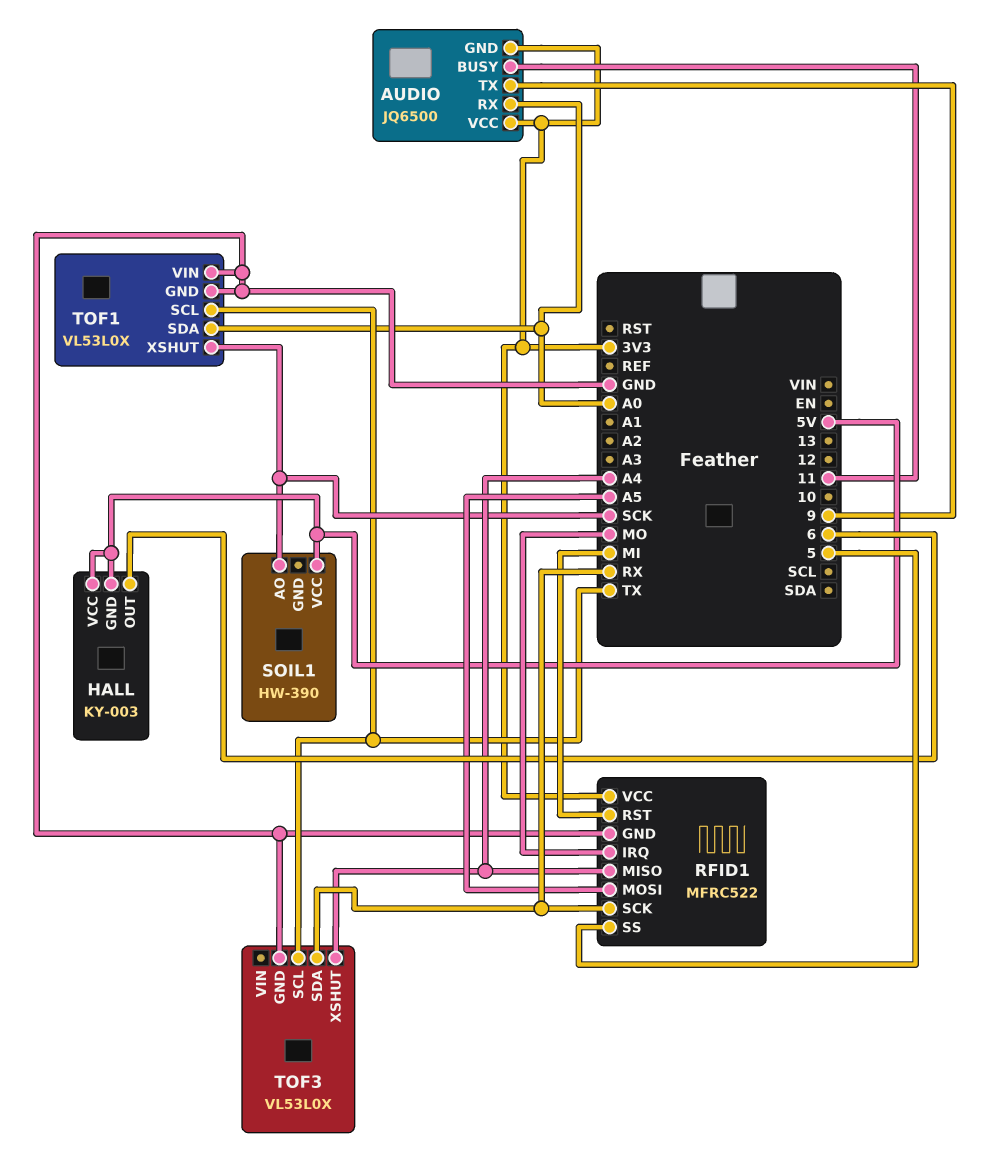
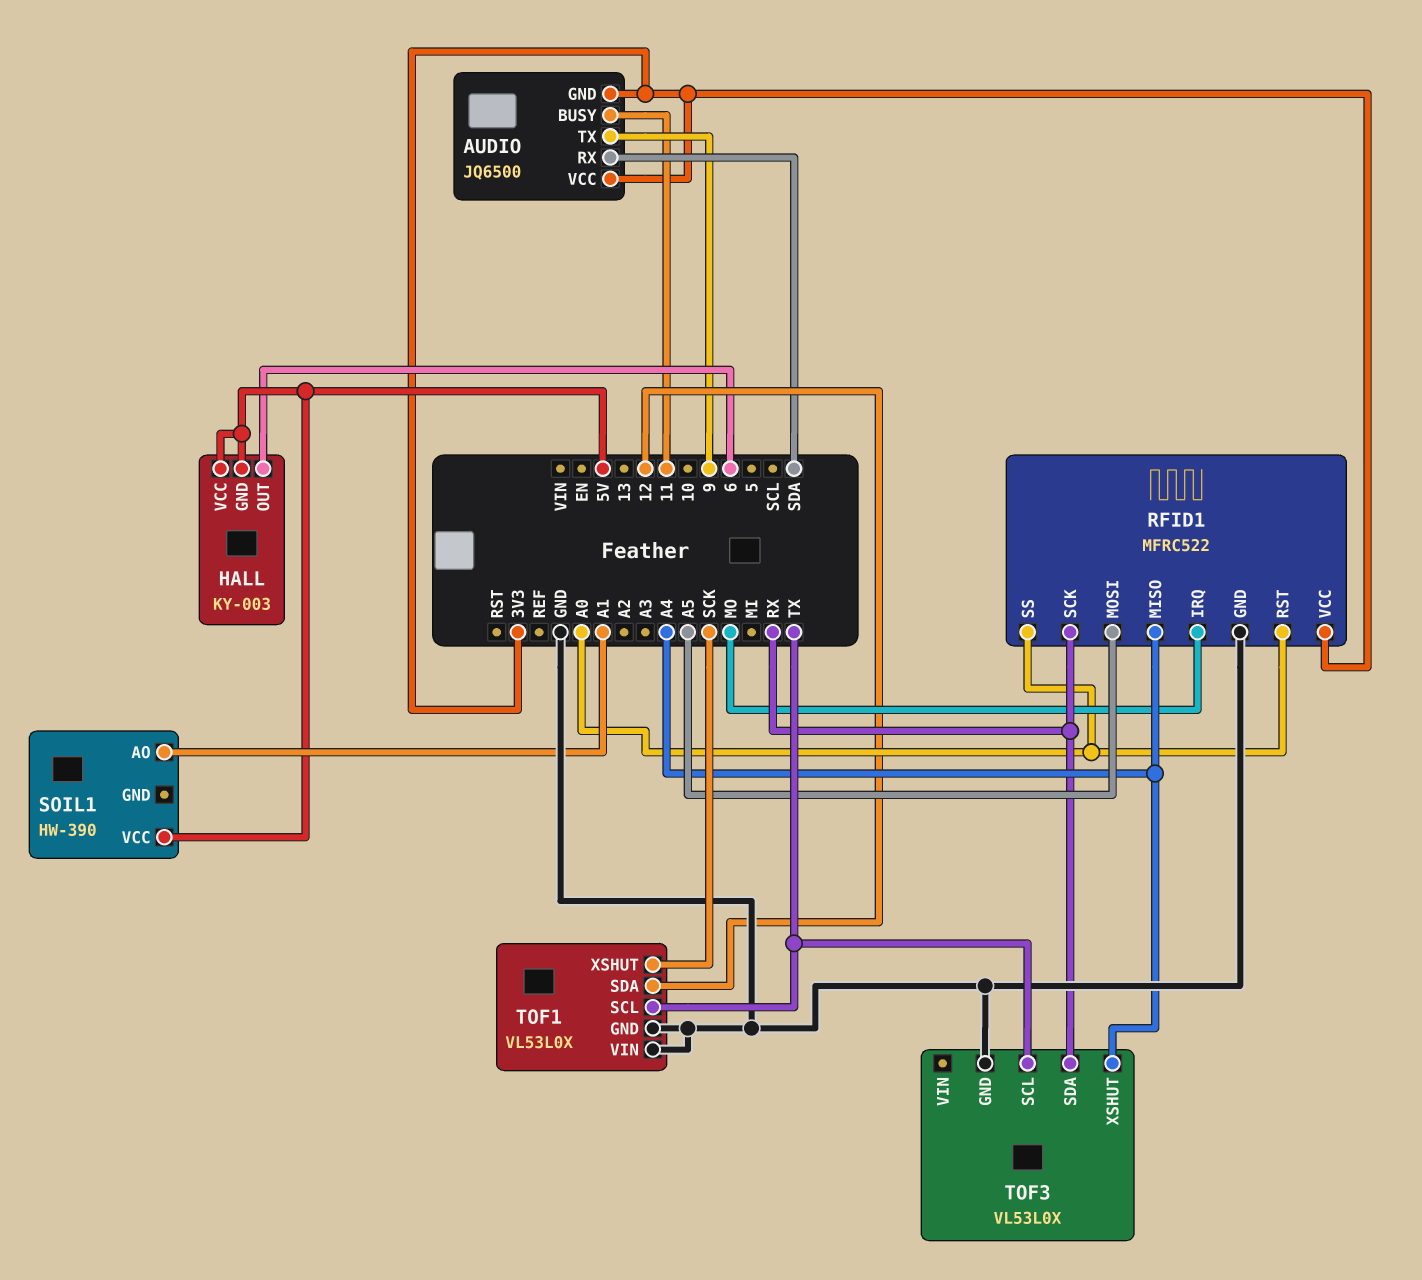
AUDIO pin RX: A0 -> SDA
RFID1 pin RST: MI -> A0
RFID1 pin SS: 5 -> A0
SOIL1 pin AO: SCK -> A1
TOF1 pin SDA: A0 -> 12

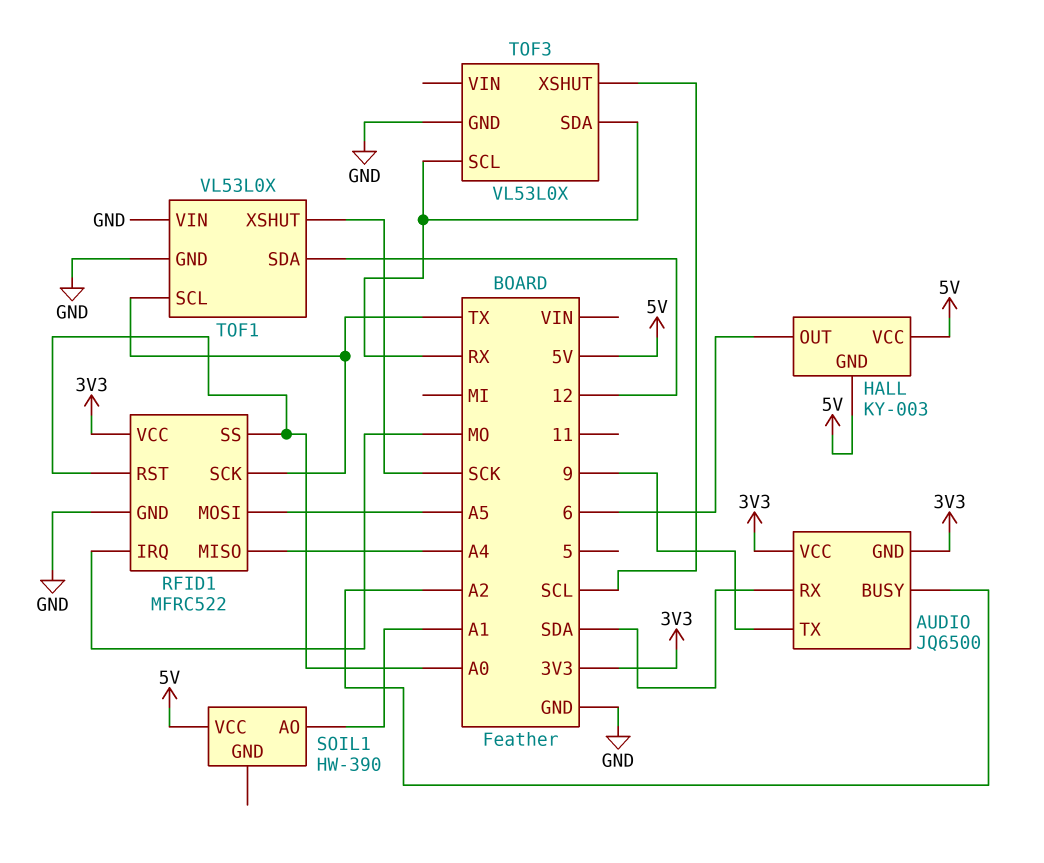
AUDIO pin BUSY: 11 -> A2
RFID1 pin SCK: RX -> TX
TOF3 pin SCL: TX -> RX
TOF3 pin XSHUT: A4 -> SCL

